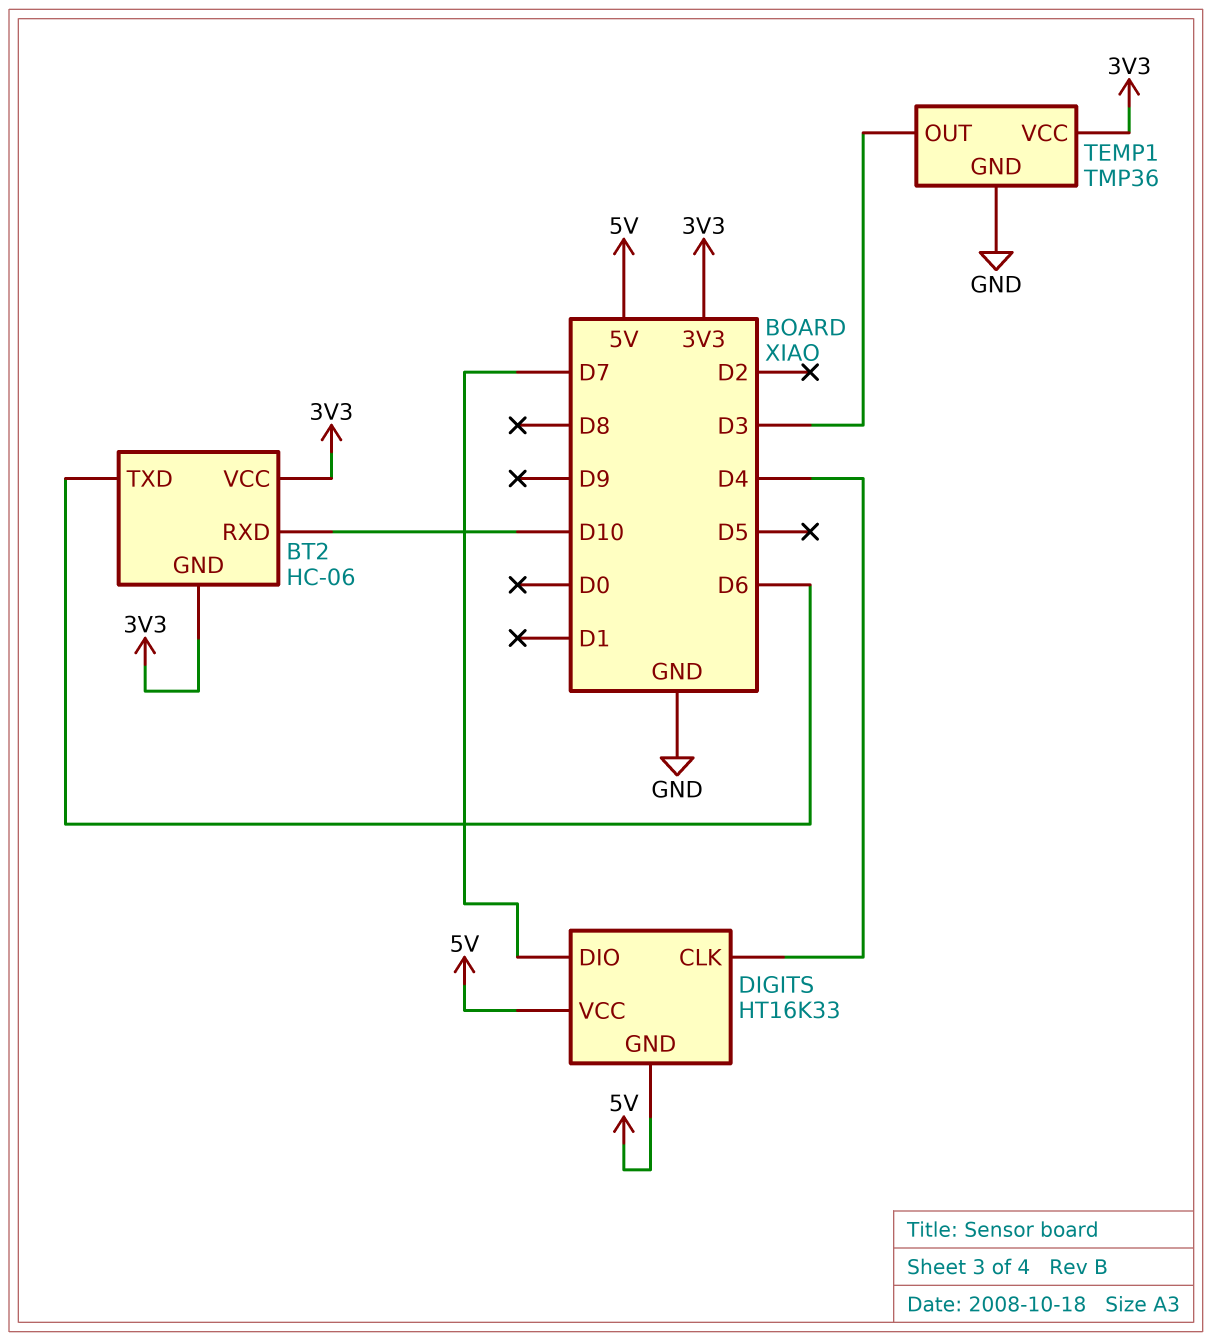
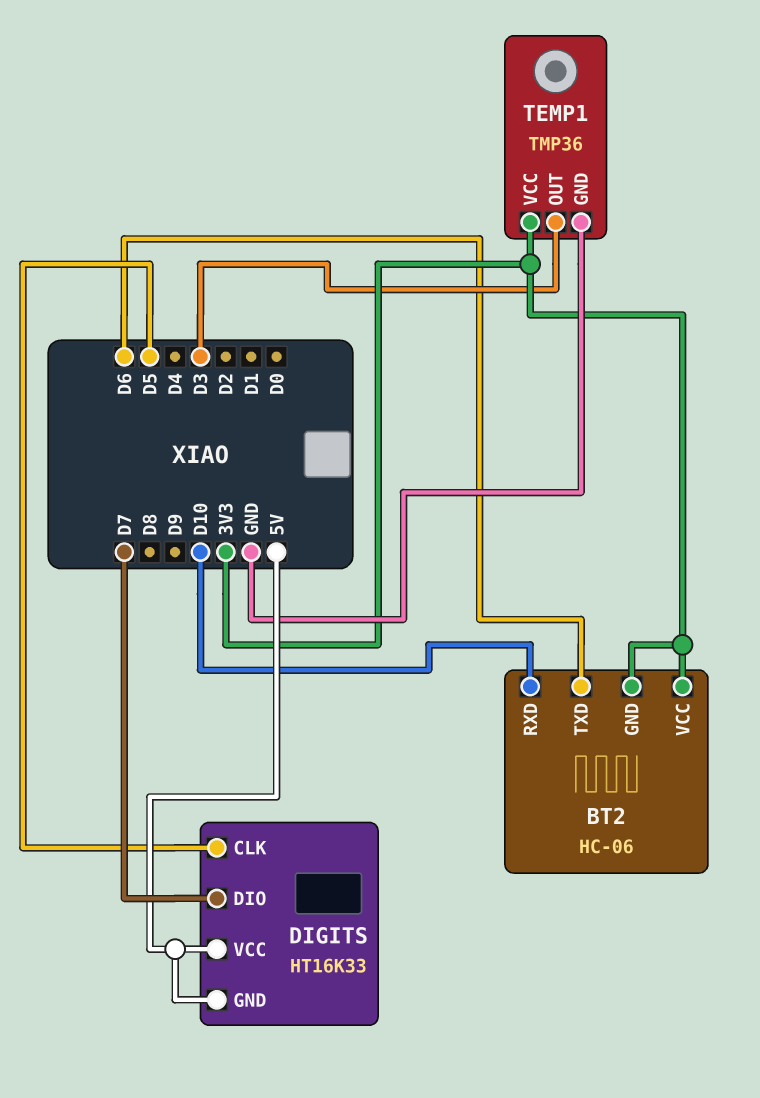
DIGITS pin CLK: D4 -> D5

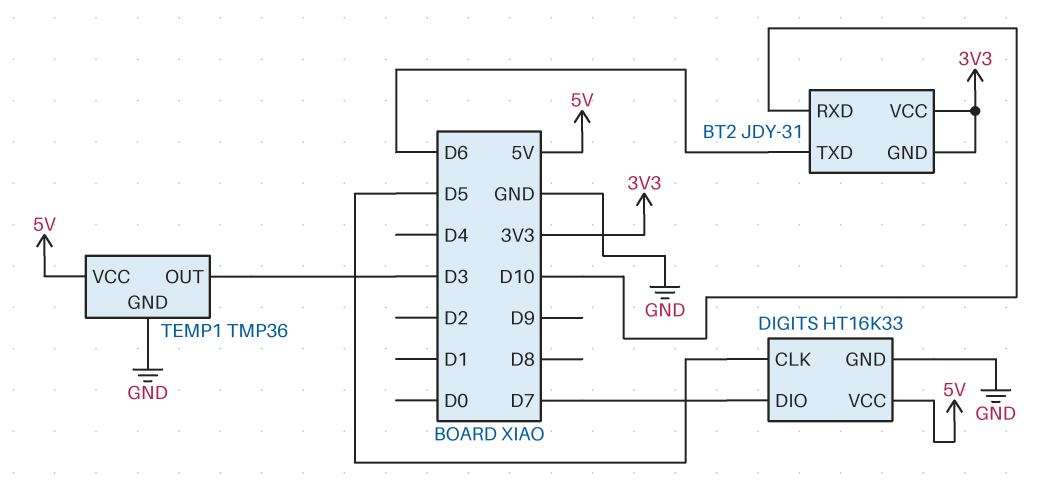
BT2: HC-06 -> JDY-31
DIGITS pin GND: 5V -> GND
TEMP1 pin VCC: 3V3 -> 5V

